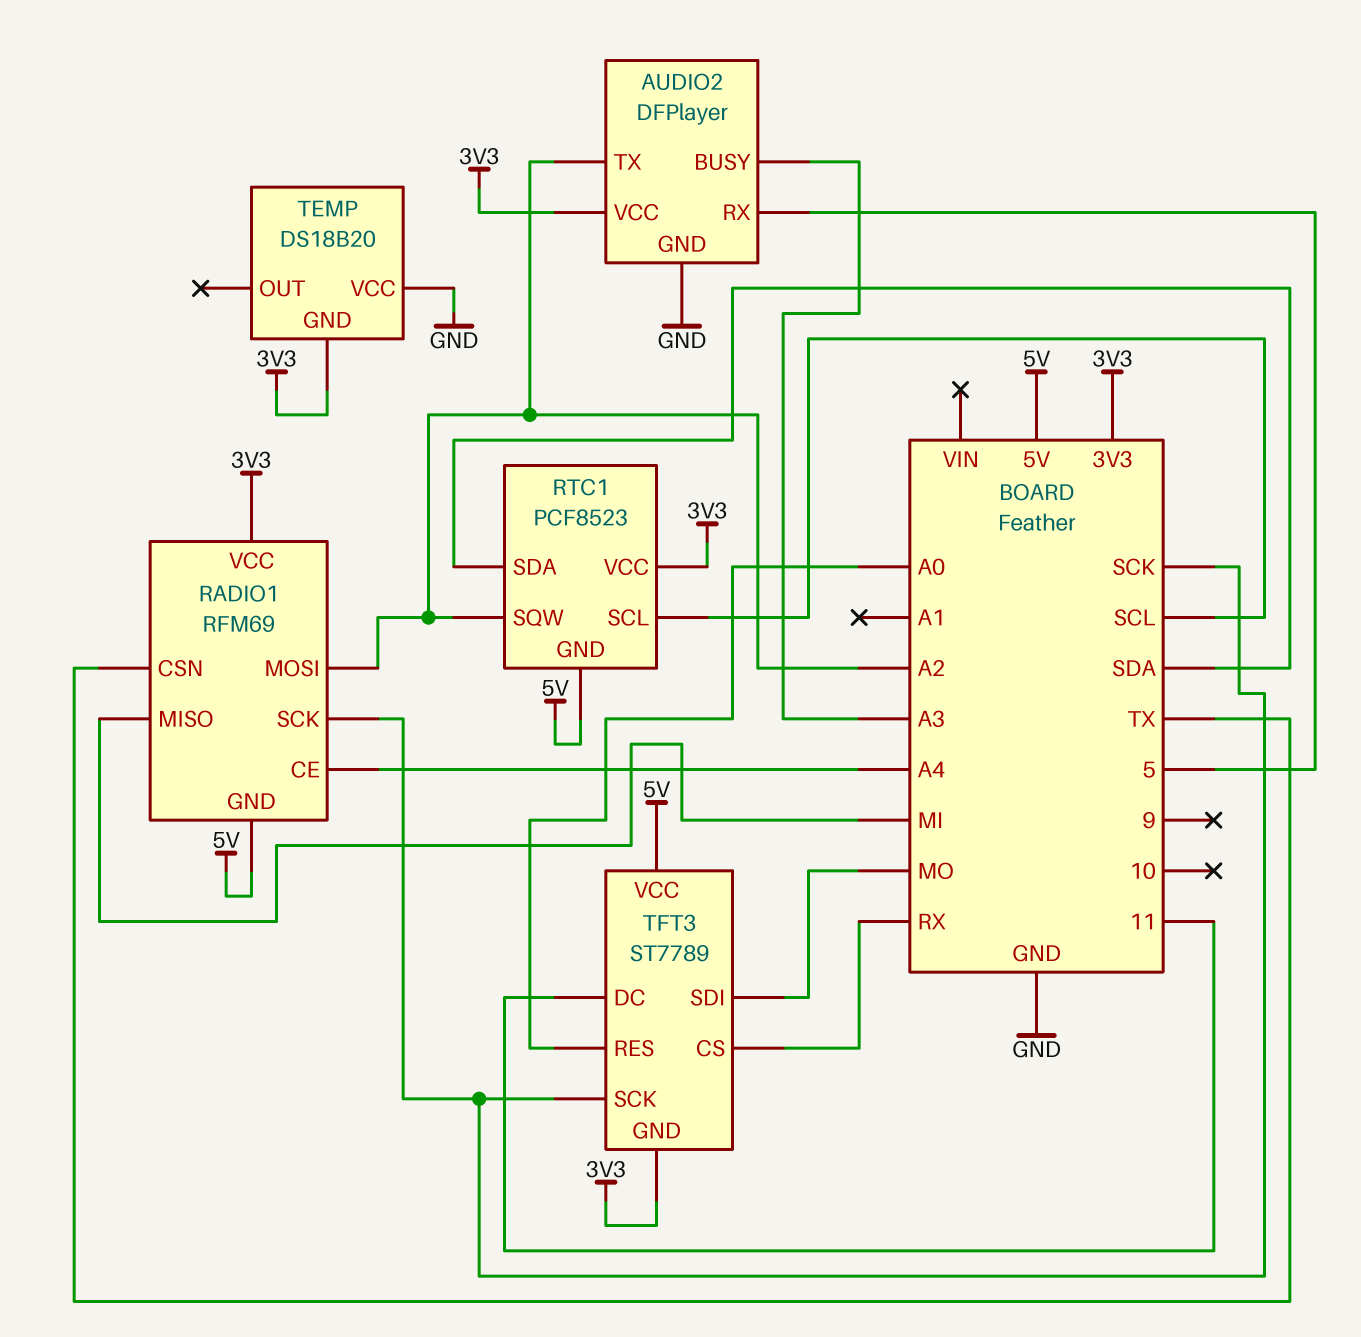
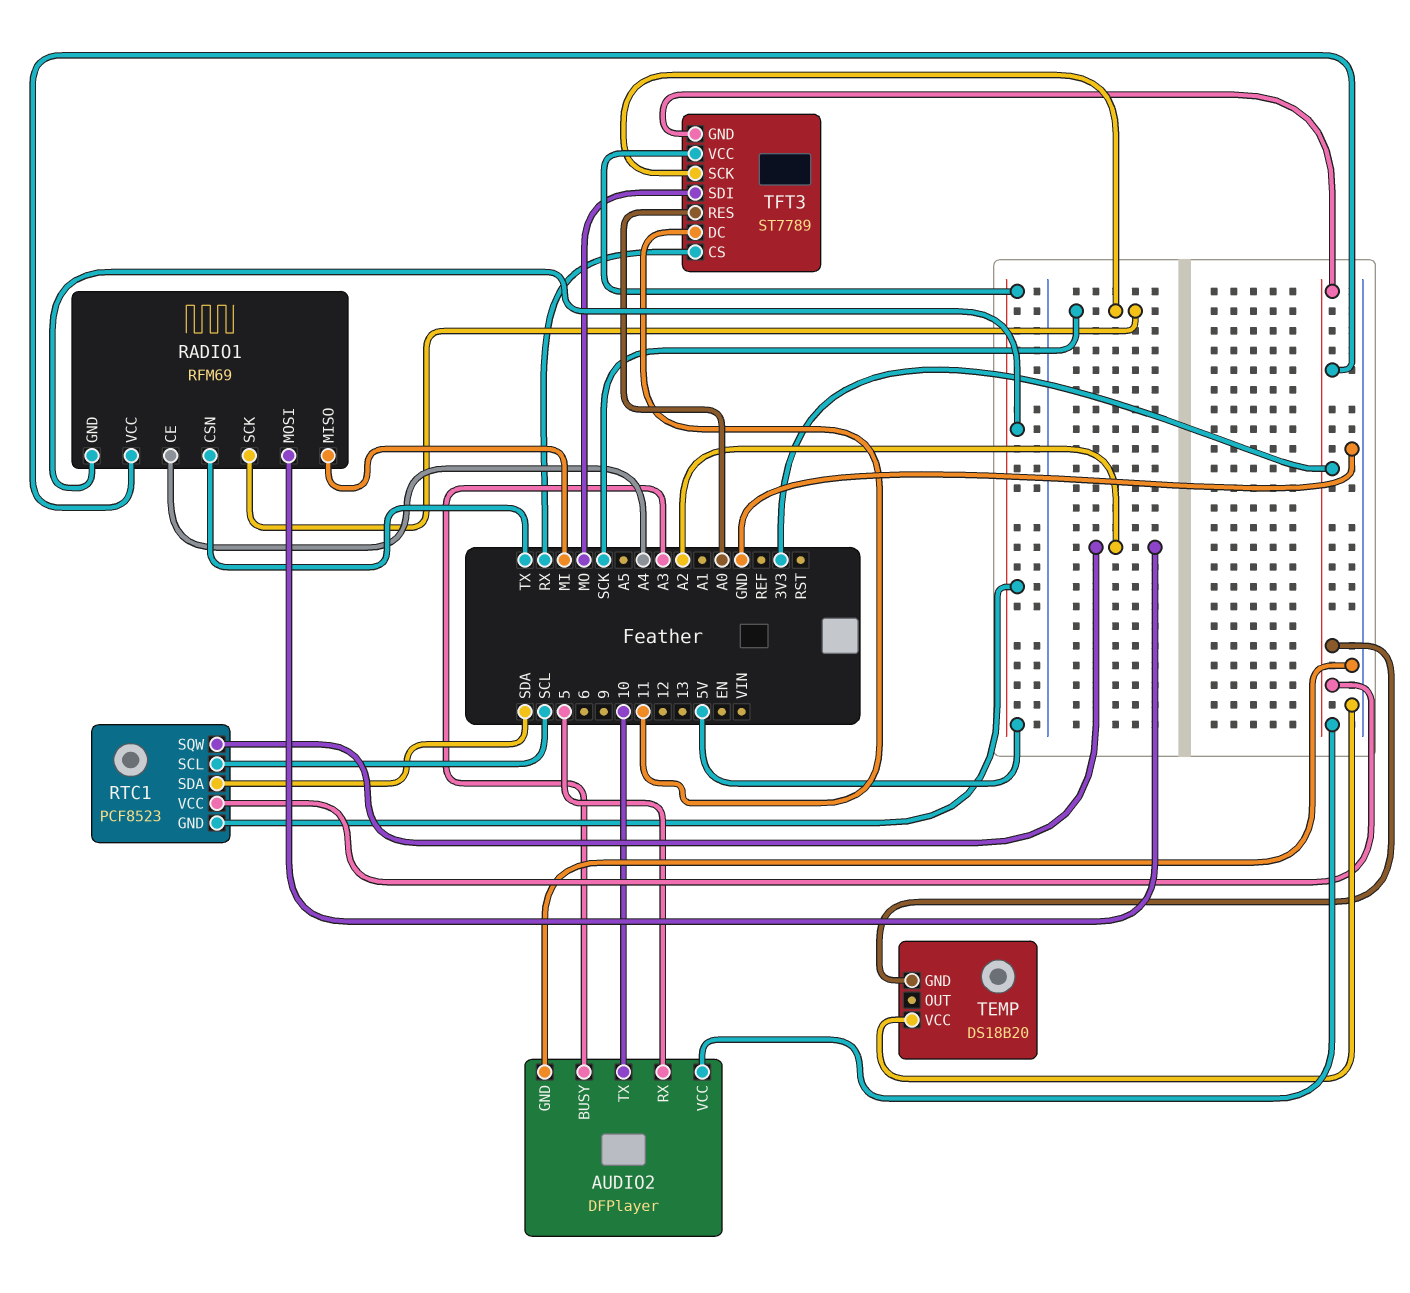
AUDIO2 pin TX: A2 -> 10

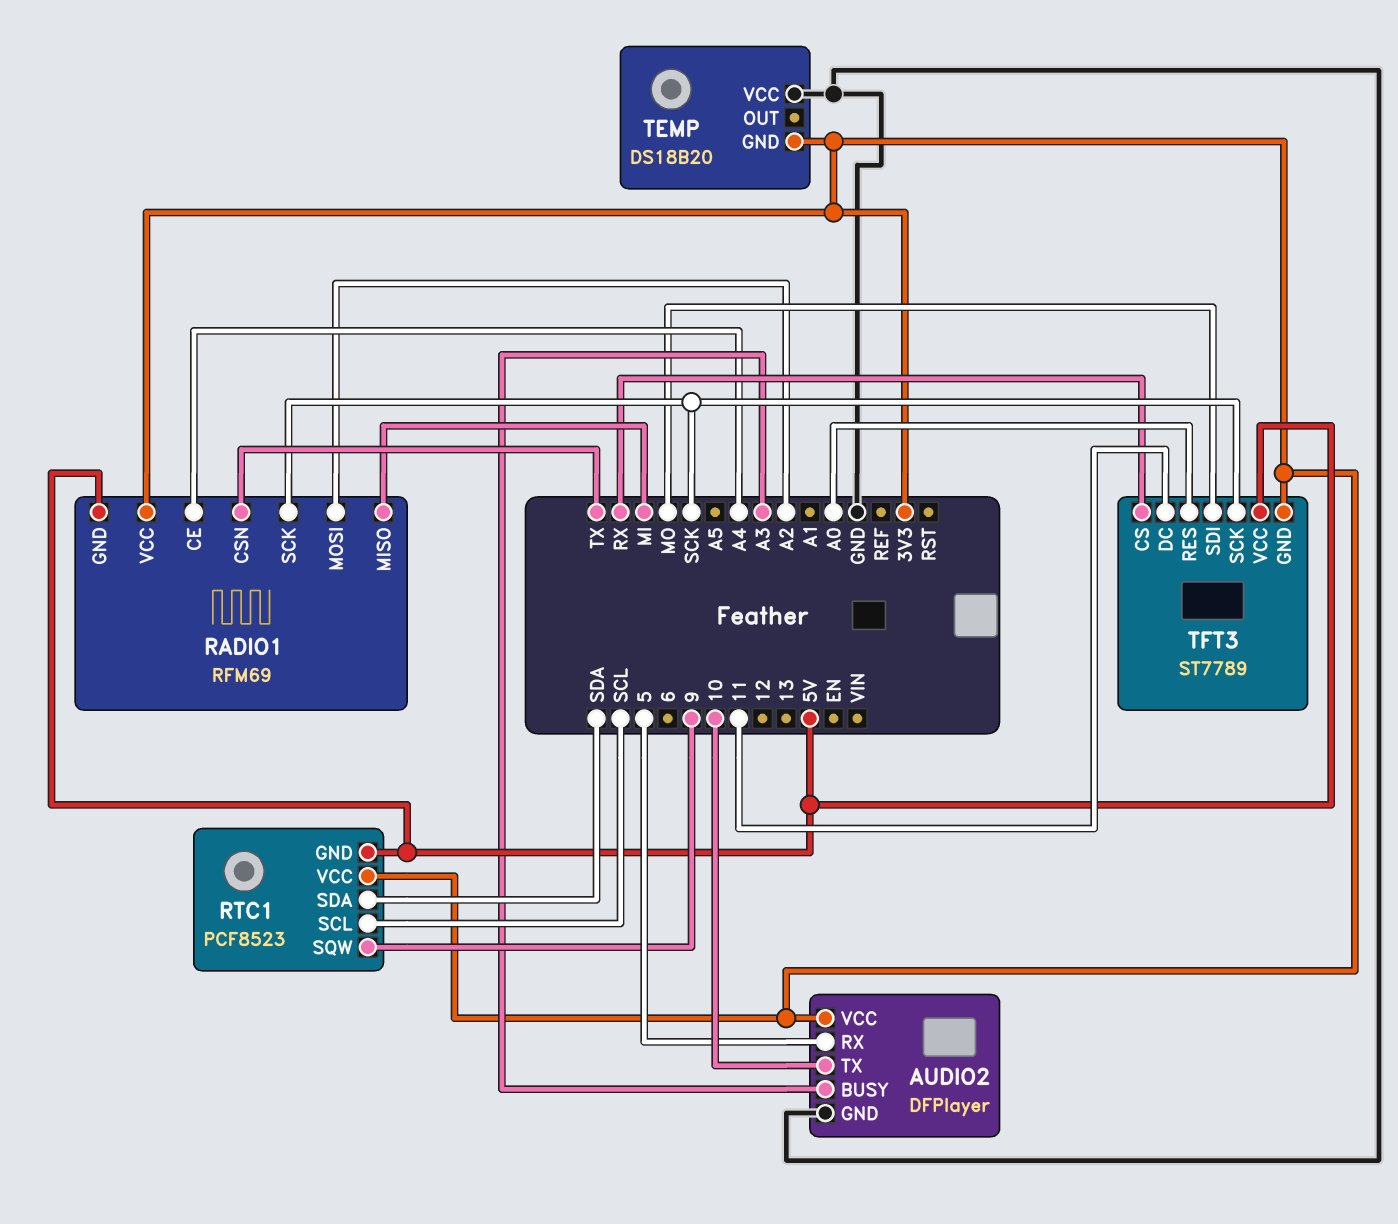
RTC1 pin SQW: A2 -> 9

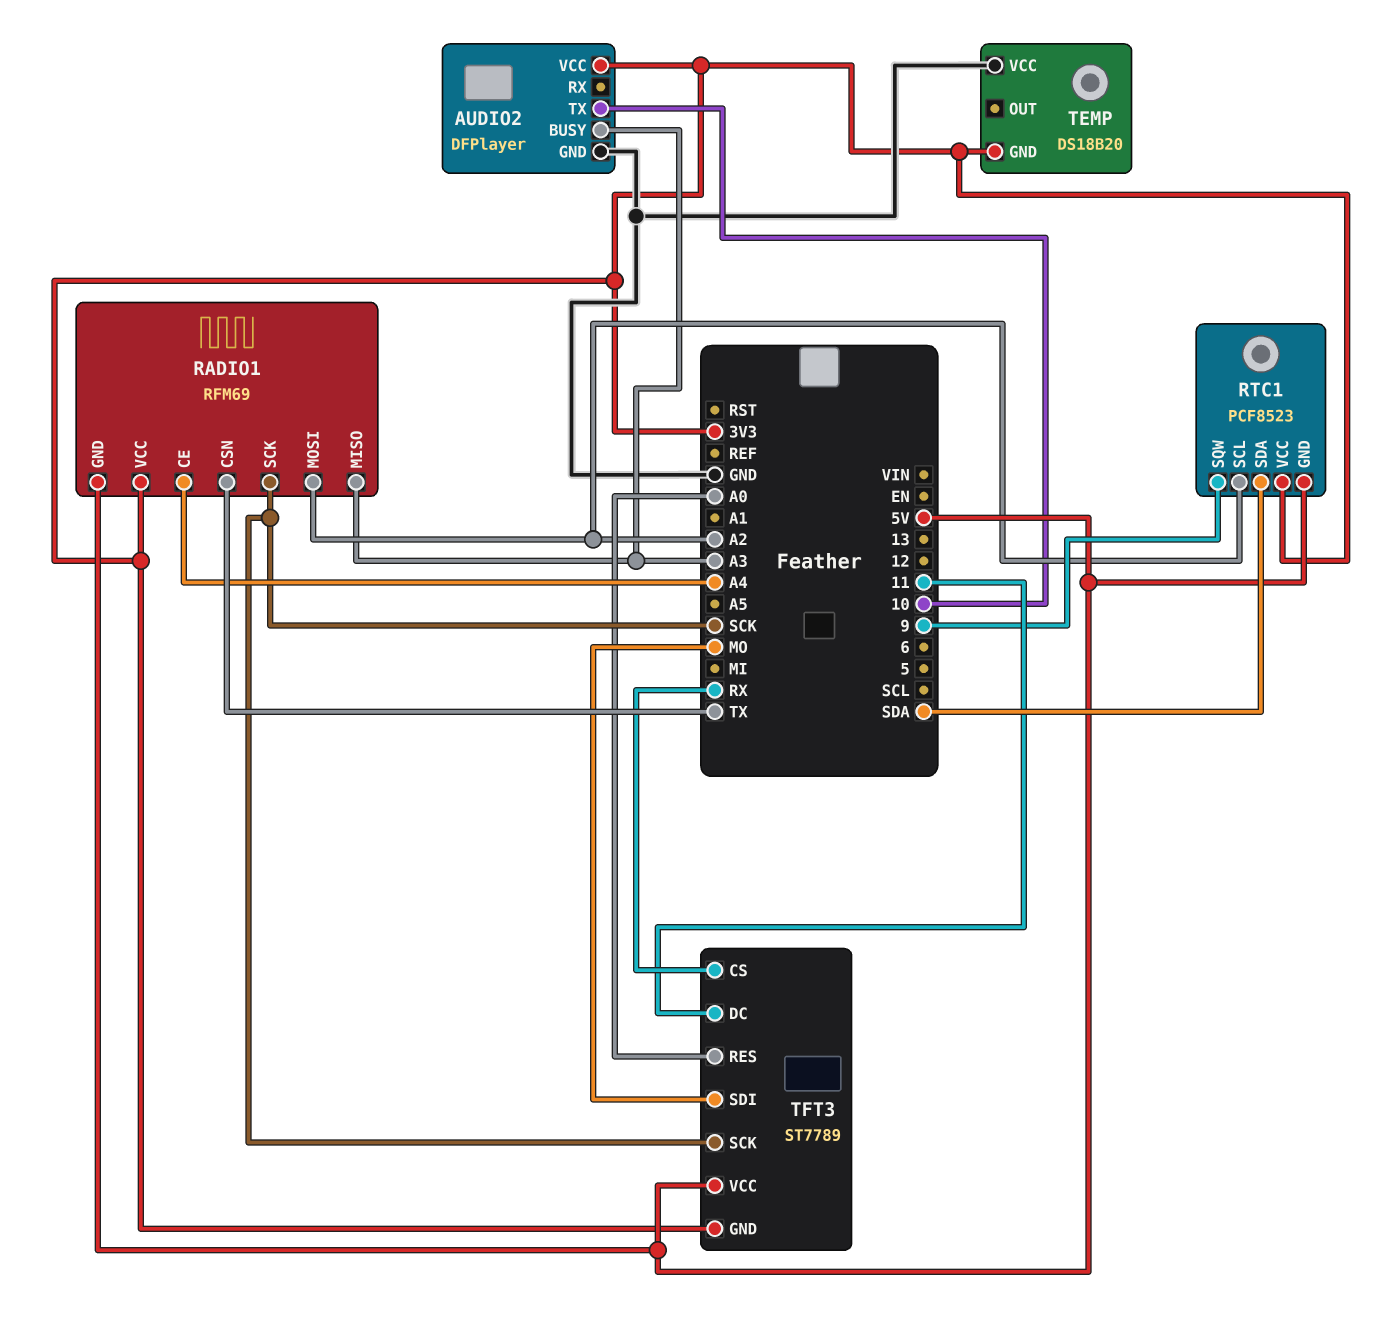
AUDIO2 pin RX: 5 -> none
RADIO1 pin MISO: MI -> A3
RTC1 pin SCL: SCL -> A2

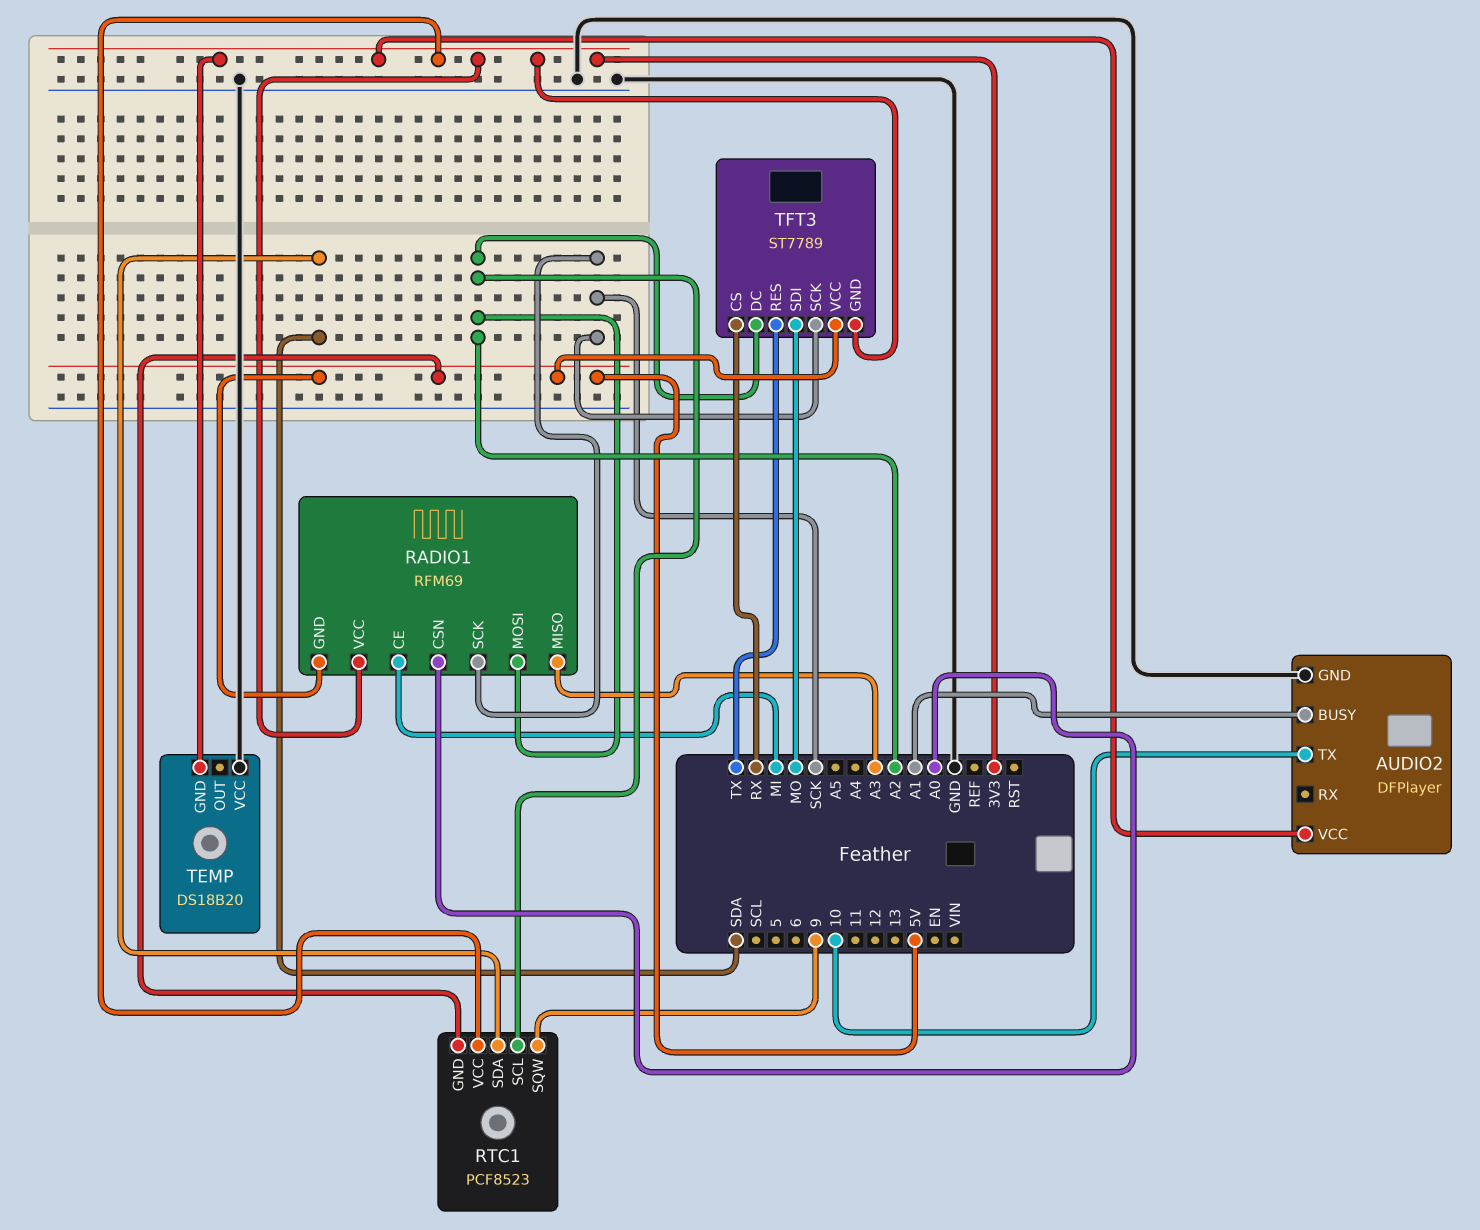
AUDIO2 pin BUSY: A3 -> A1
RADIO1 pin CE: A4 -> MI
RADIO1 pin CSN: TX -> A0
TFT3 pin DC: 11 -> A2
TFT3 pin RES: A0 -> TX

